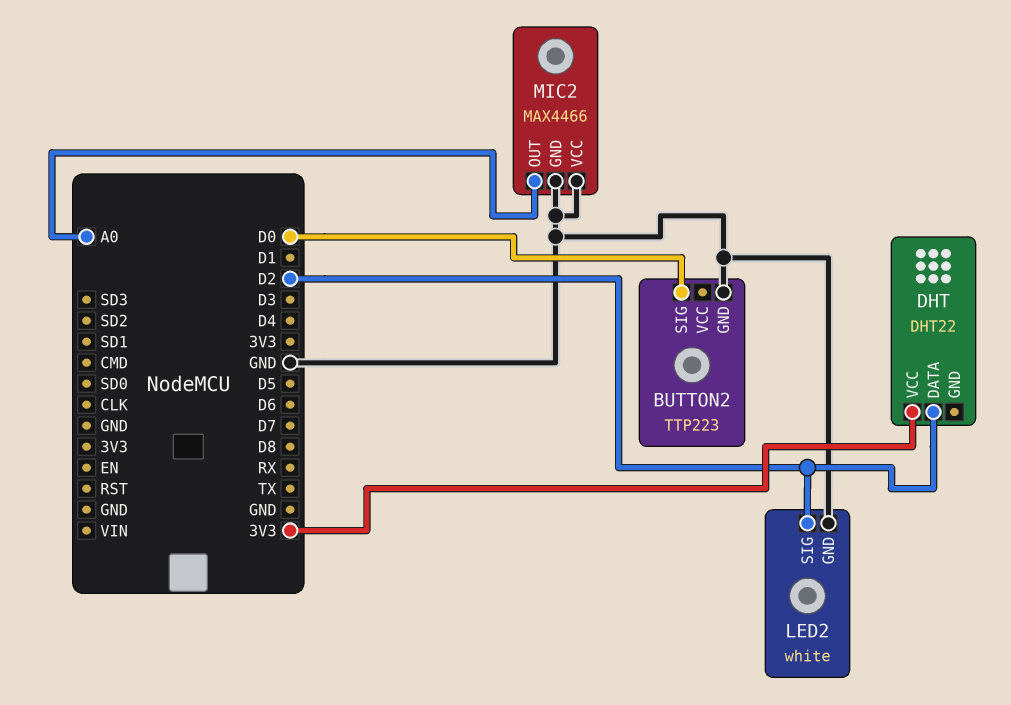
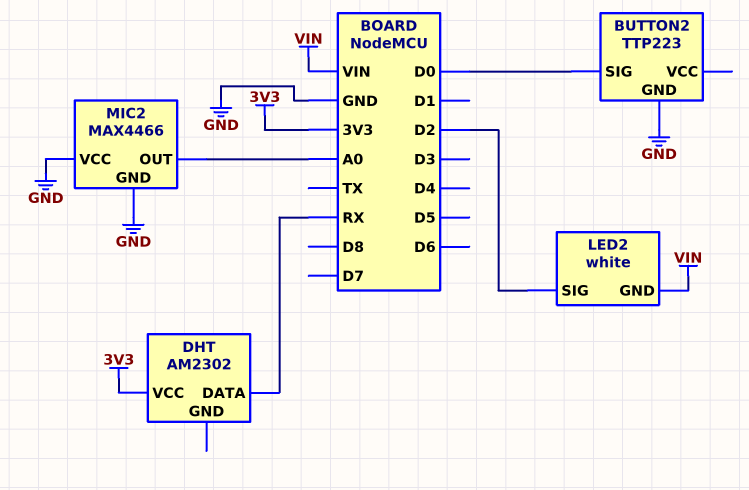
DHT: DHT22 -> AM2302
DHT pin DATA: D2 -> RX
LED2 pin GND: GND -> VIN

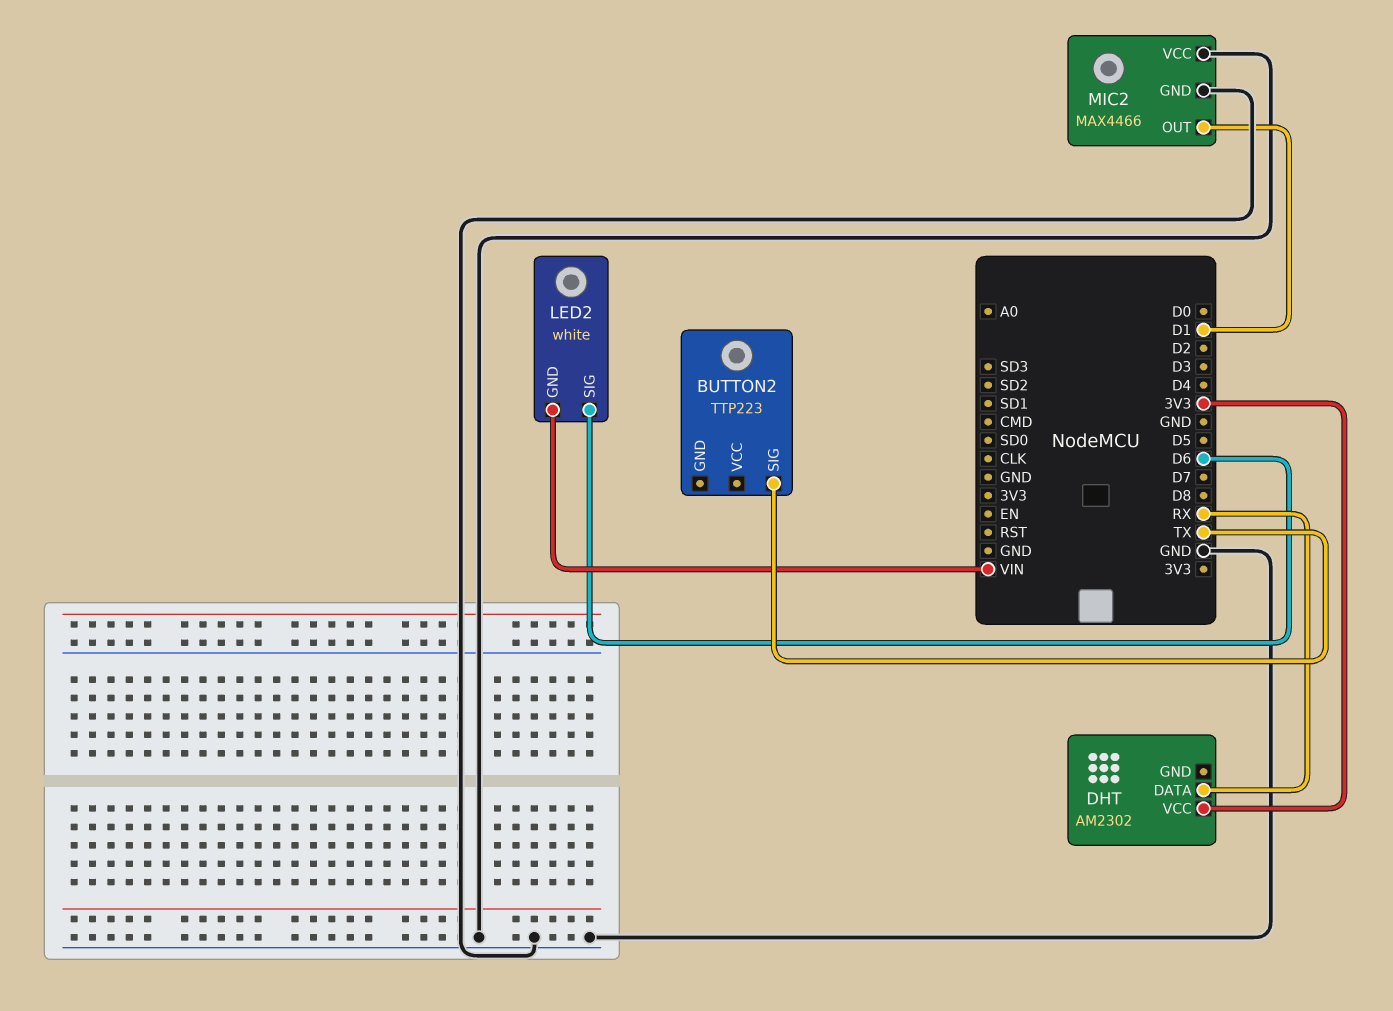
BUTTON2 pin GND: GND -> none
BUTTON2 pin SIG: D0 -> TX
LED2 pin SIG: D2 -> D6
MIC2 pin OUT: A0 -> D1

